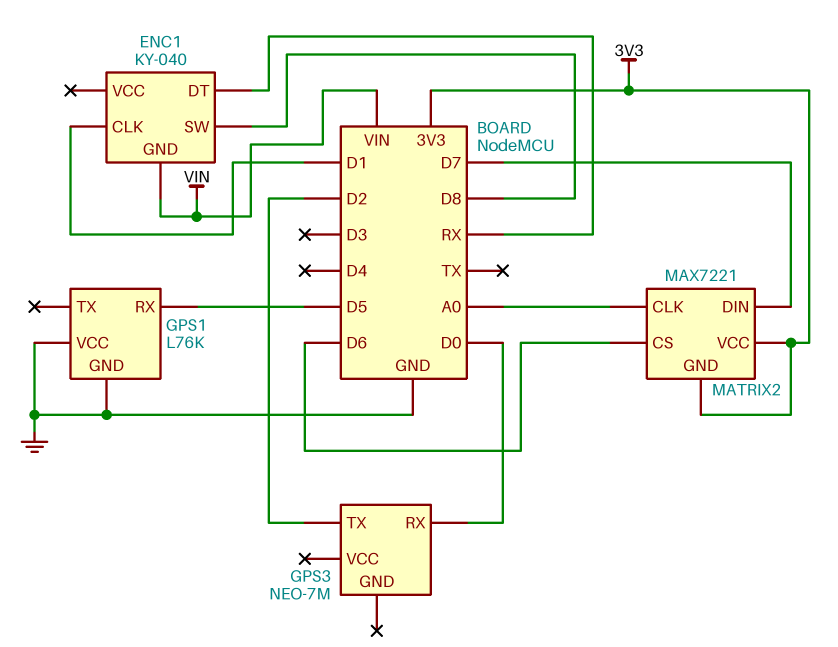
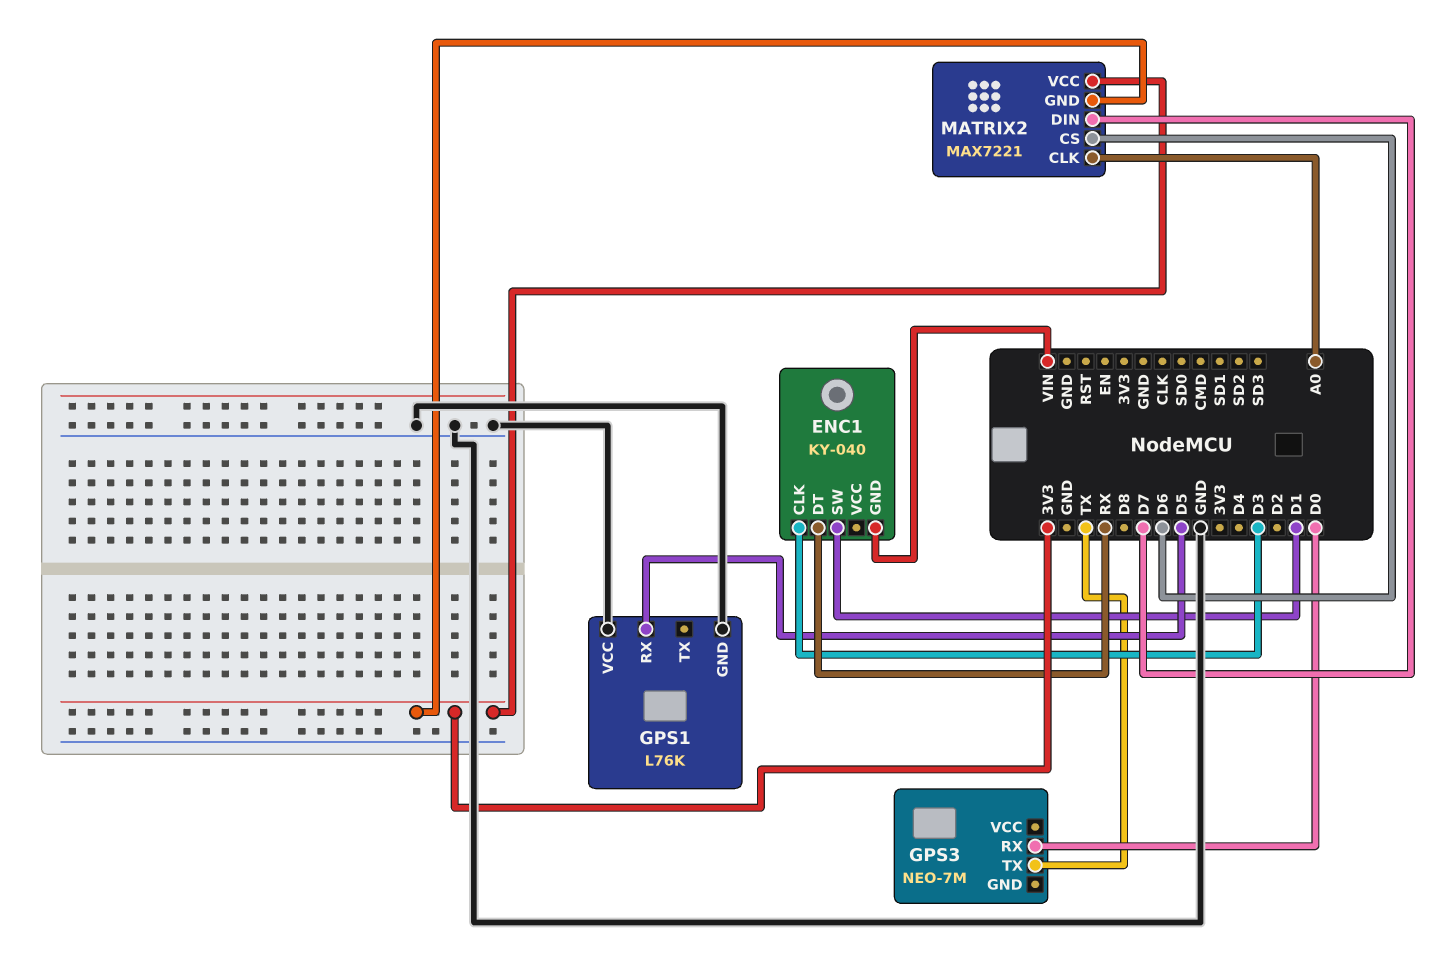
ENC1 pin CLK: D1 -> D3
ENC1 pin SW: D8 -> D1
GPS3 pin TX: D2 -> TX

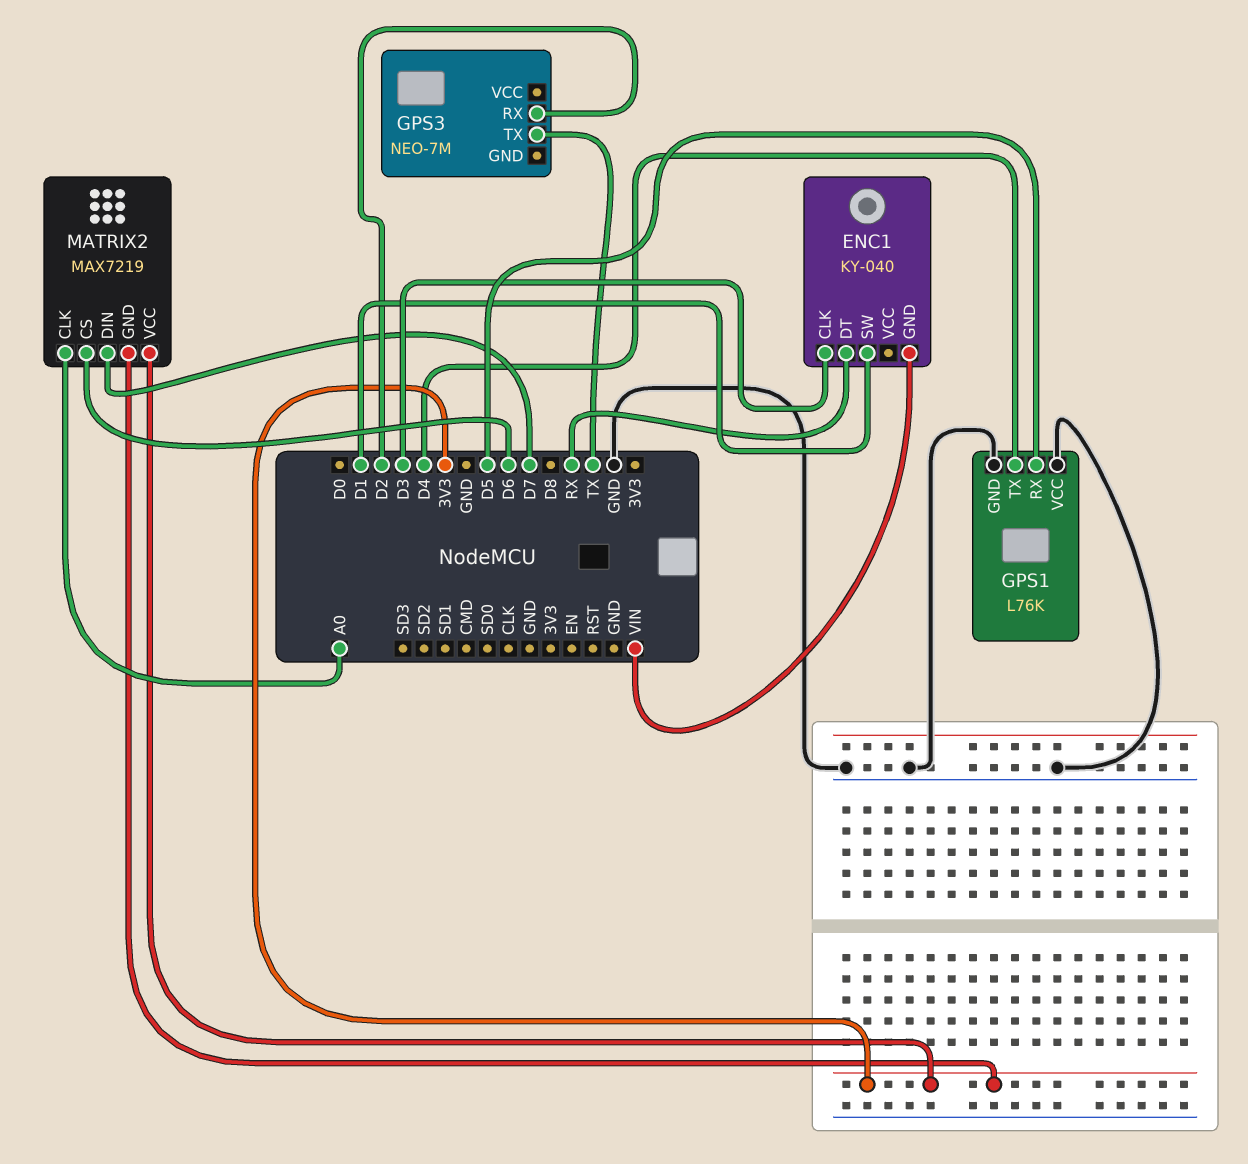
GPS1 pin TX: none -> D4
GPS3 pin RX: D0 -> D2
MATRIX2: MAX7221 -> MAX7219

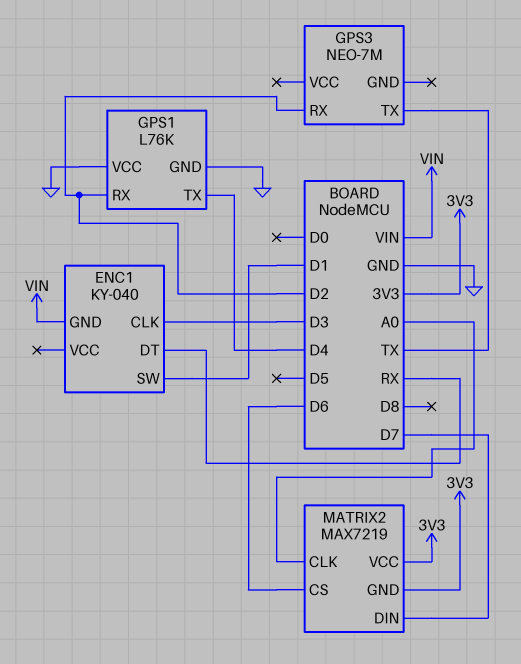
GPS1 pin RX: D5 -> D2

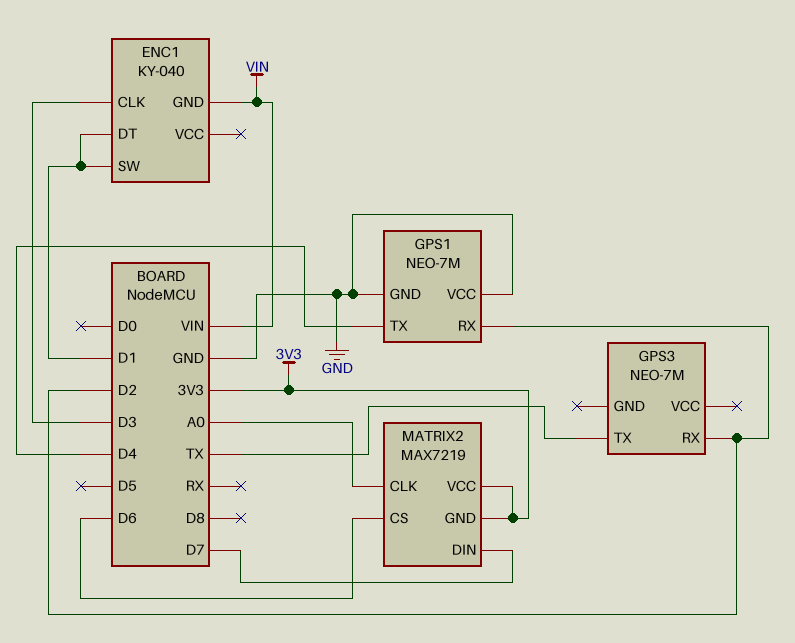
ENC1 pin DT: RX -> D1
GPS1: L76K -> NEO-7M

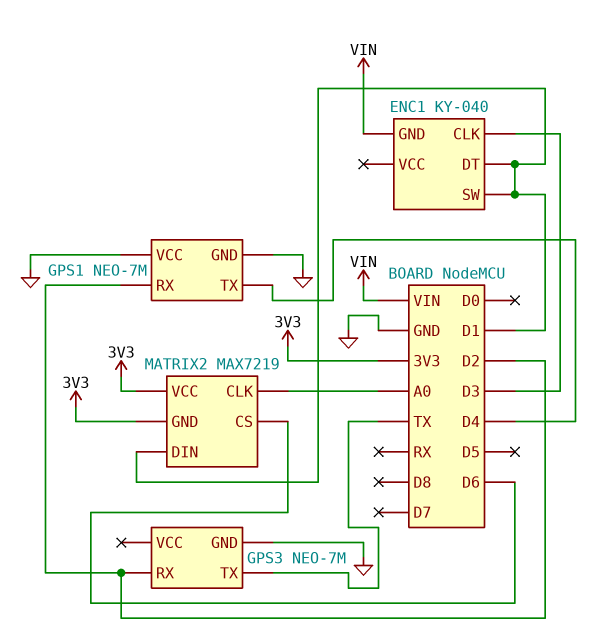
GPS3 pin GND: none -> GND
MATRIX2 pin DIN: D7 -> D1

